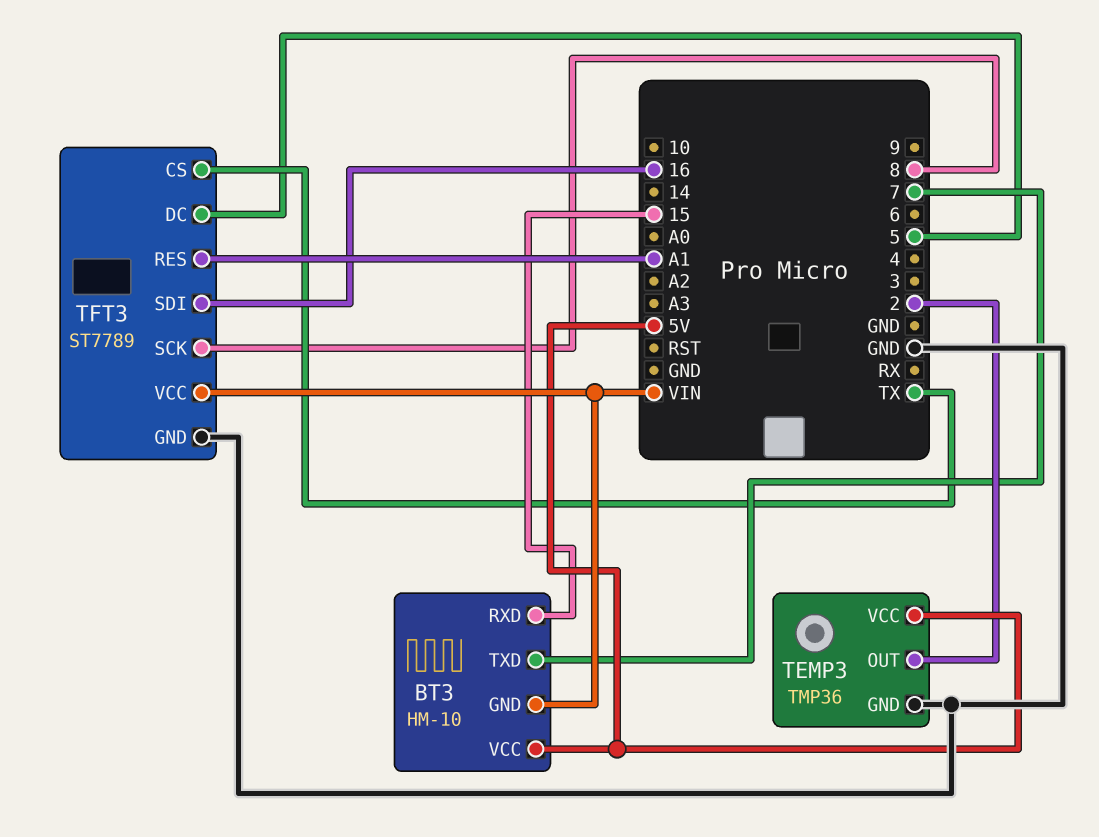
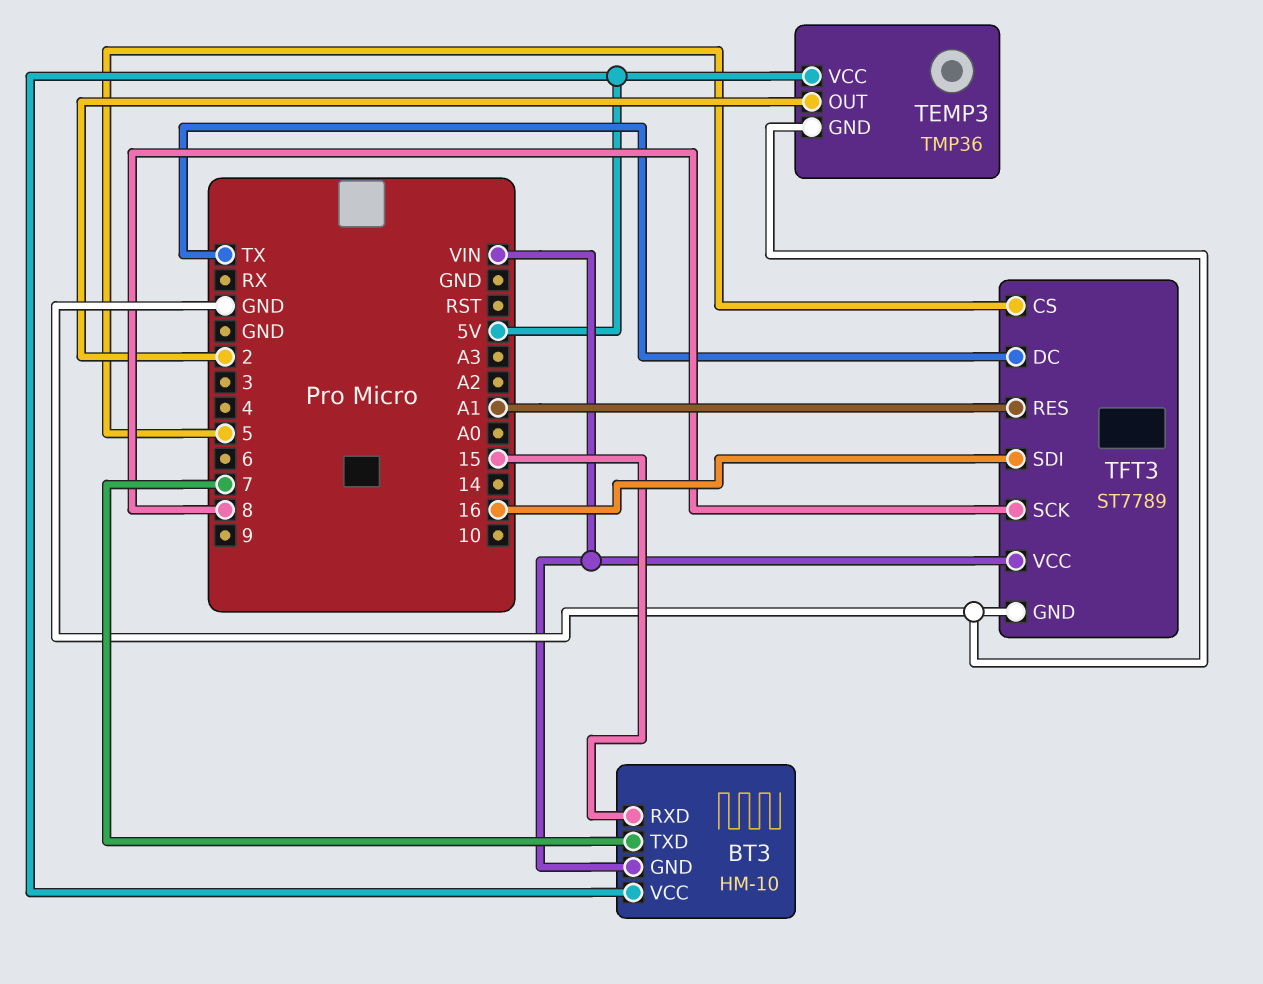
TFT3 pin CS: TX -> 5
TFT3 pin DC: 5 -> TX

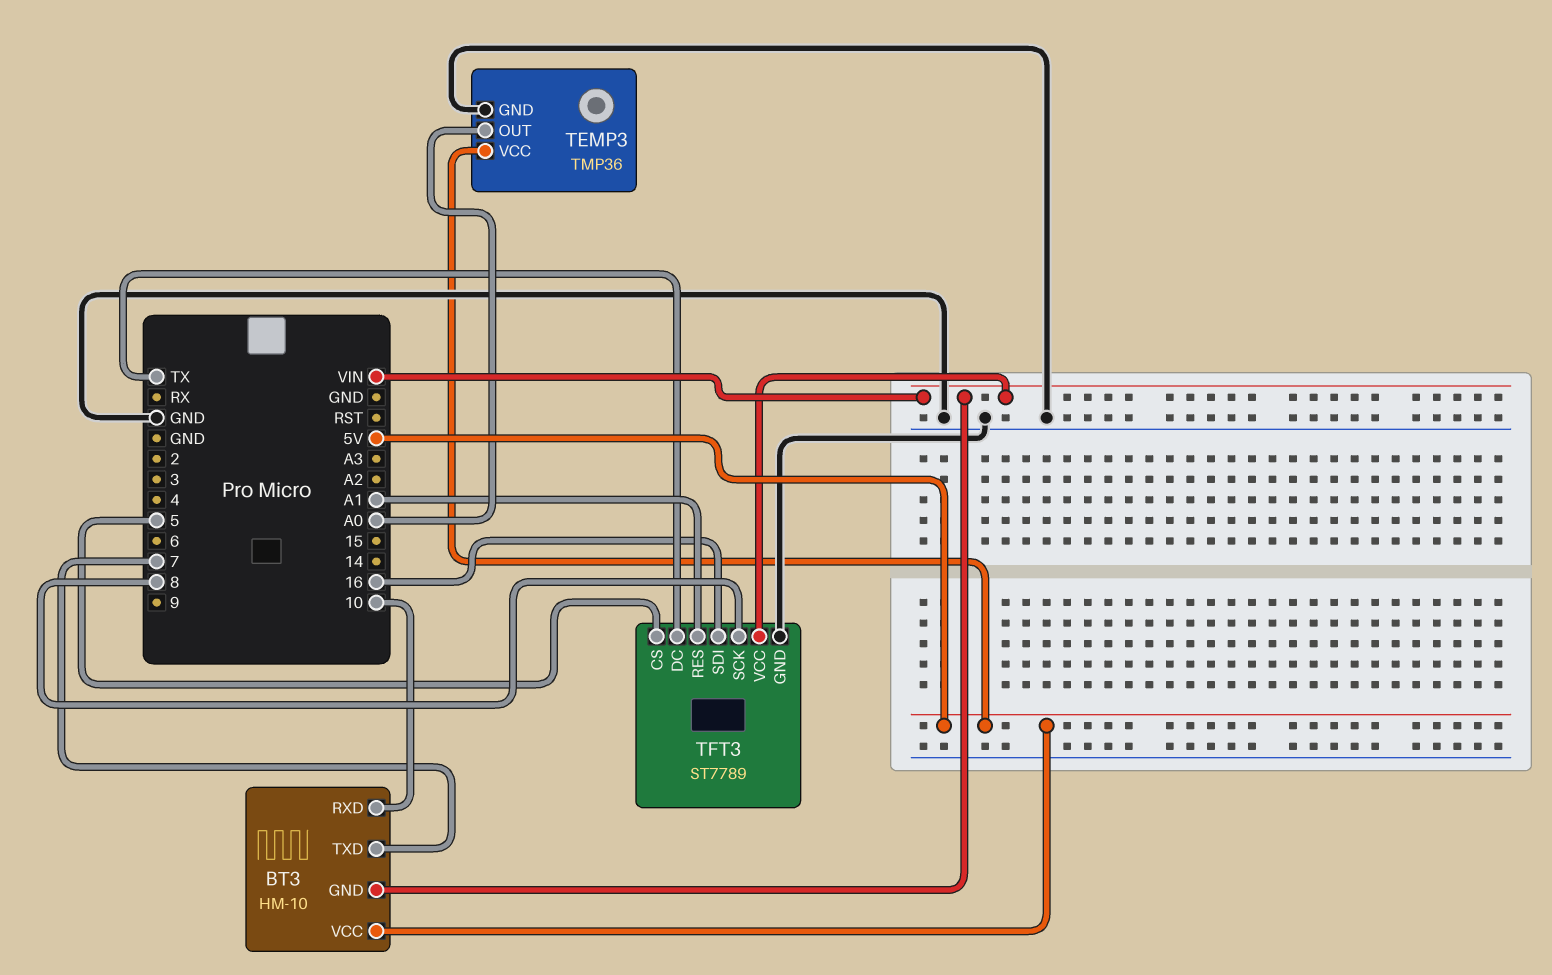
BT3 pin RXD: 15 -> 10
TEMP3 pin OUT: 2 -> A0

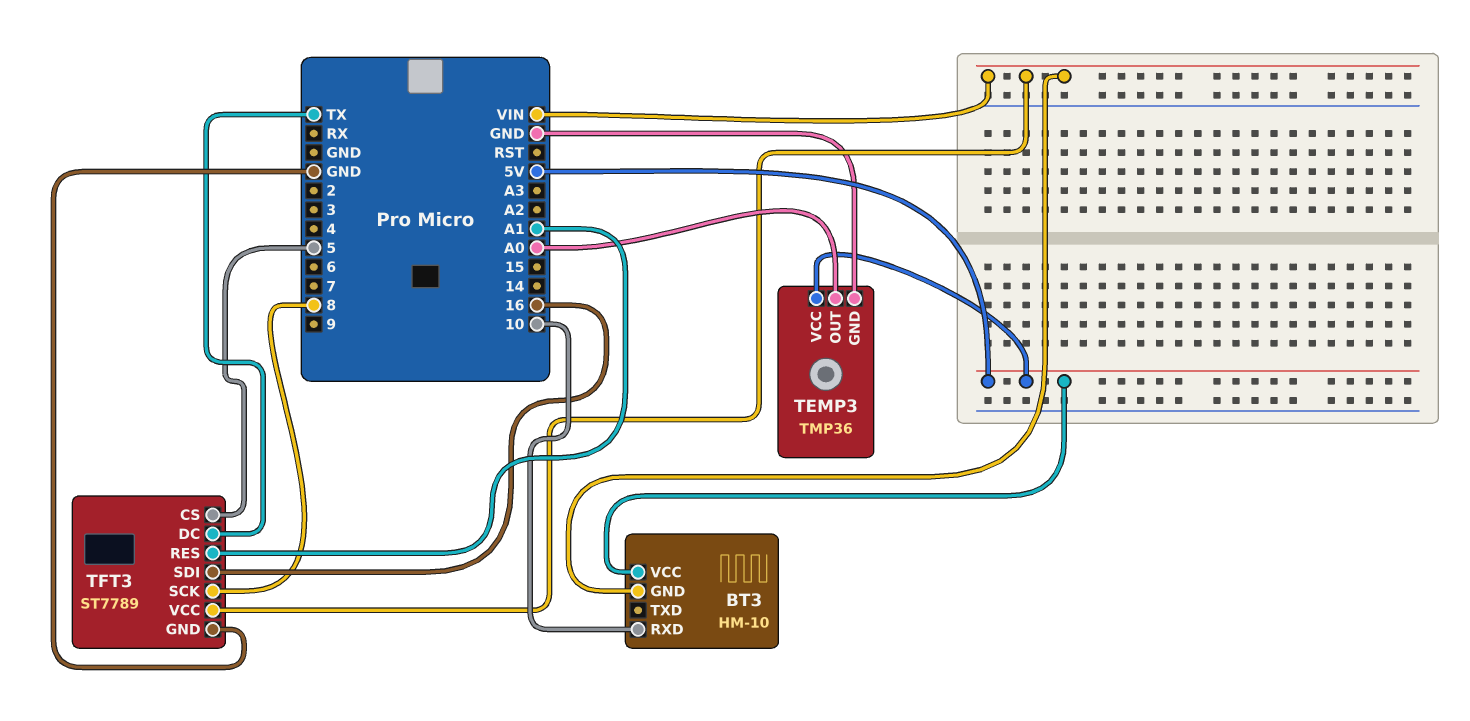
BT3 pin TXD: 7 -> none

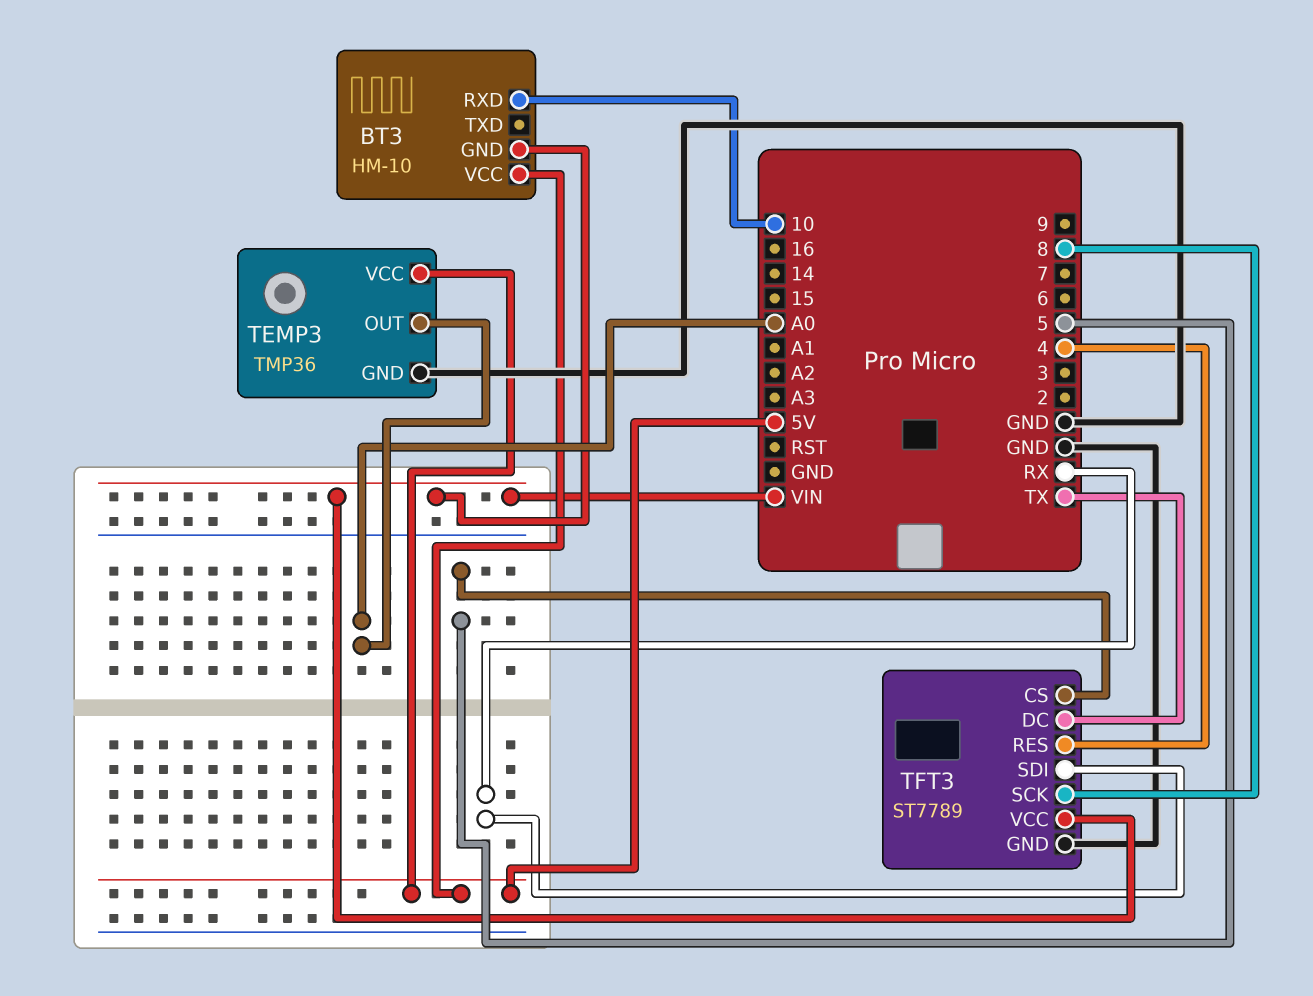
TFT3 pin RES: A1 -> 4
TFT3 pin SDI: 16 -> RX

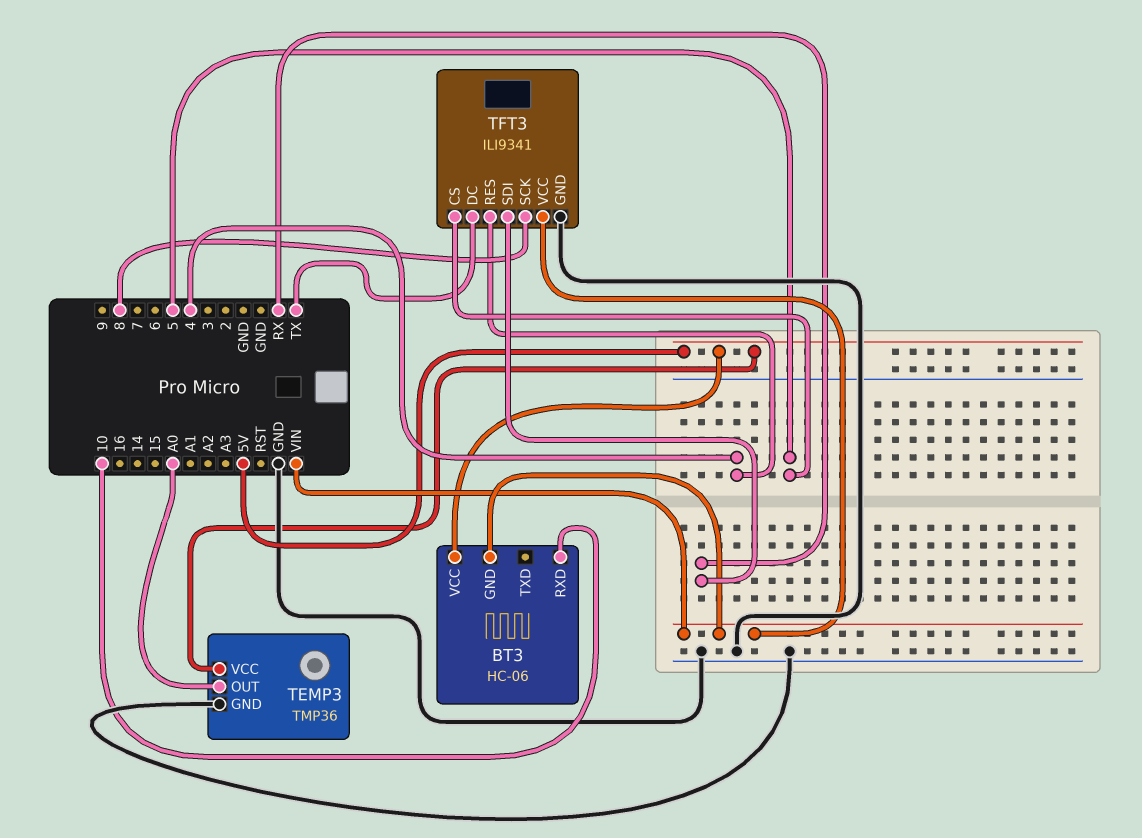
BT3: HM-10 -> HC-06
TFT3: ST7789 -> ILI9341

